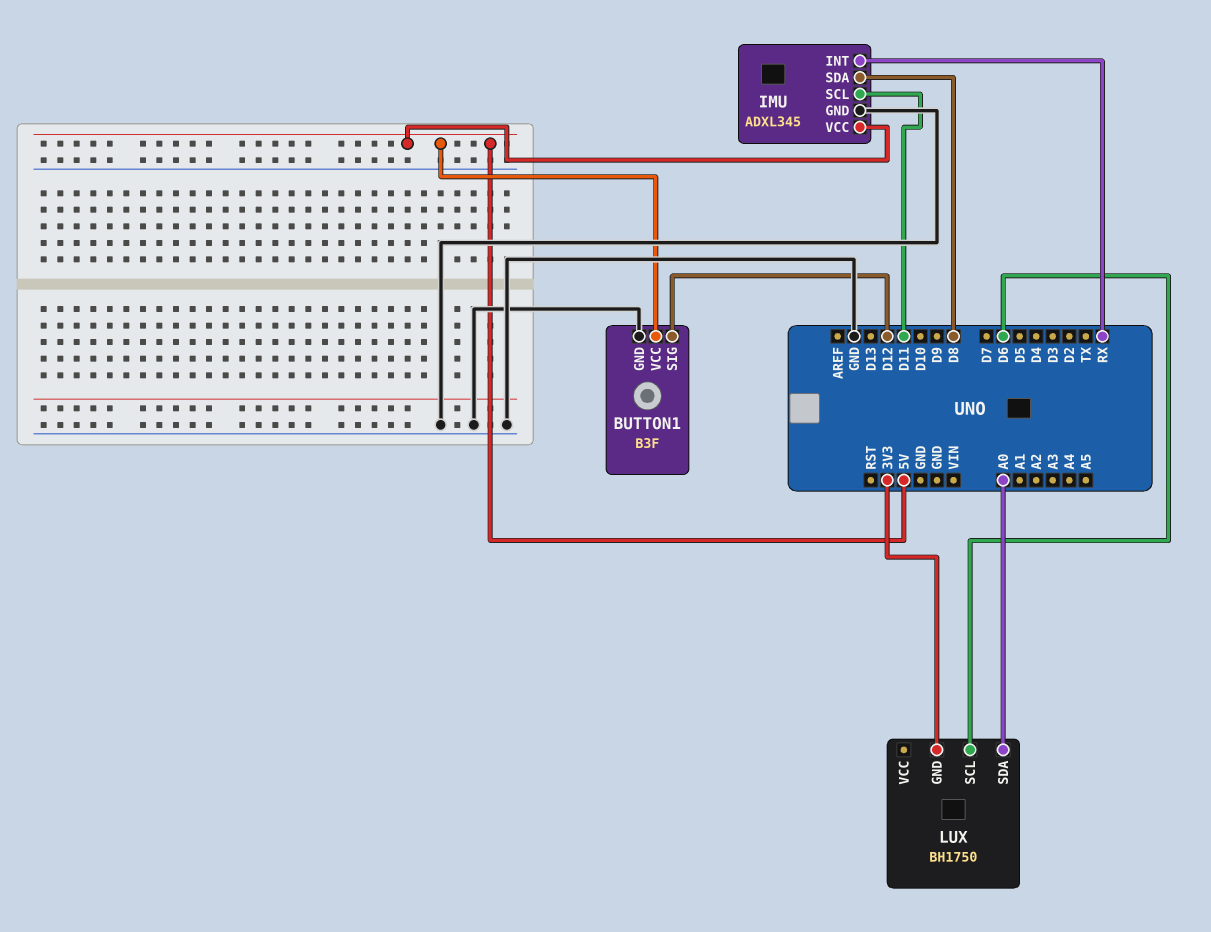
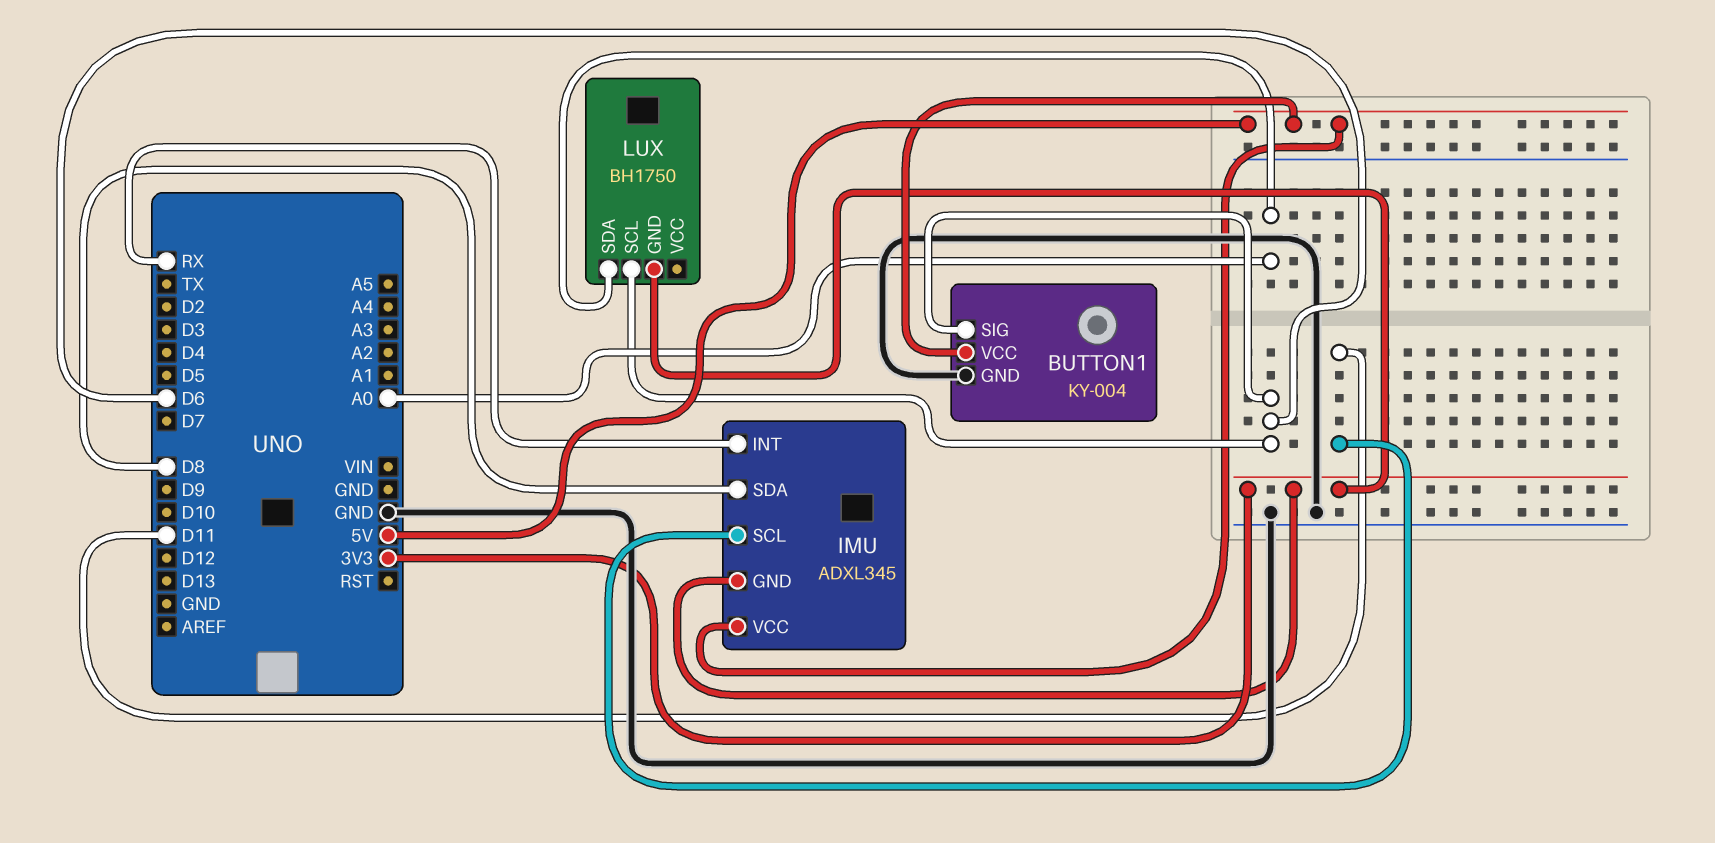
BUTTON1: B3F -> KY-004
BUTTON1 pin SIG: D12 -> D6
IMU pin GND: GND -> 3V3

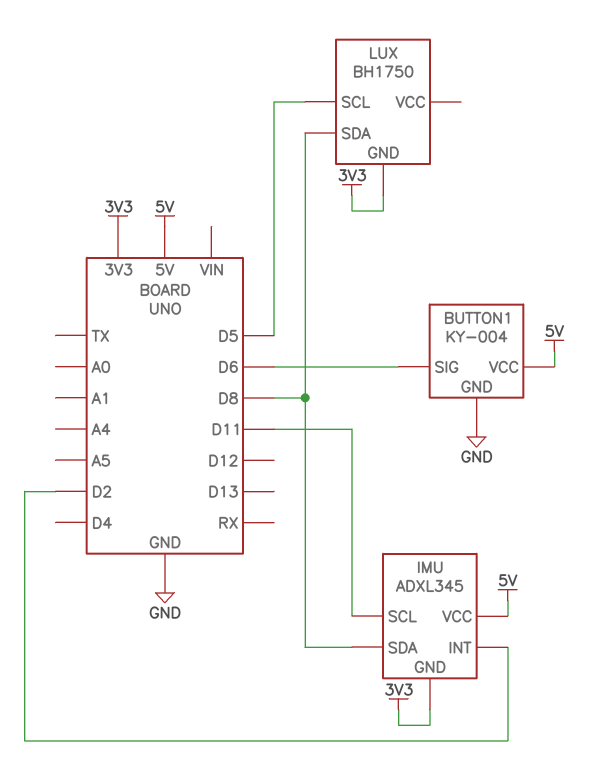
IMU pin INT: RX -> D2
LUX pin SCL: D6 -> D5
LUX pin SDA: A0 -> D8

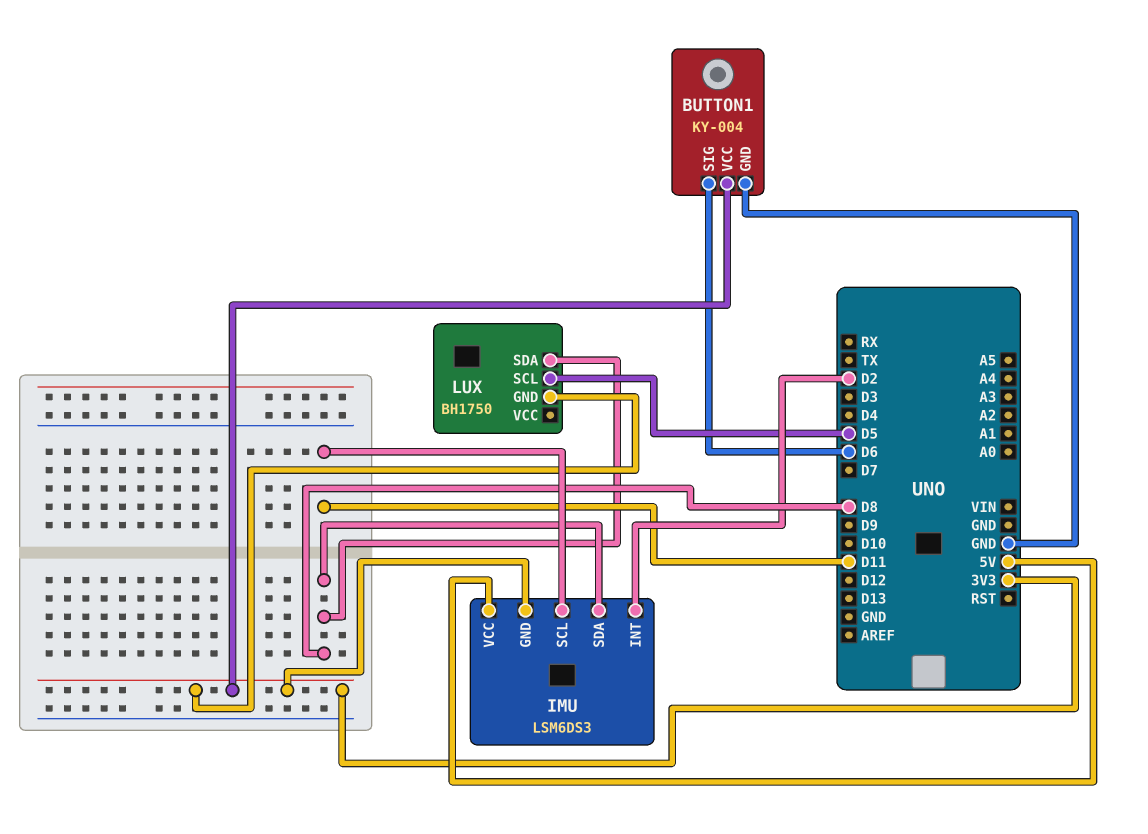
BUTTON1 pin VCC: 5V -> 3V3
IMU: ADXL345 -> LSM6DS3

